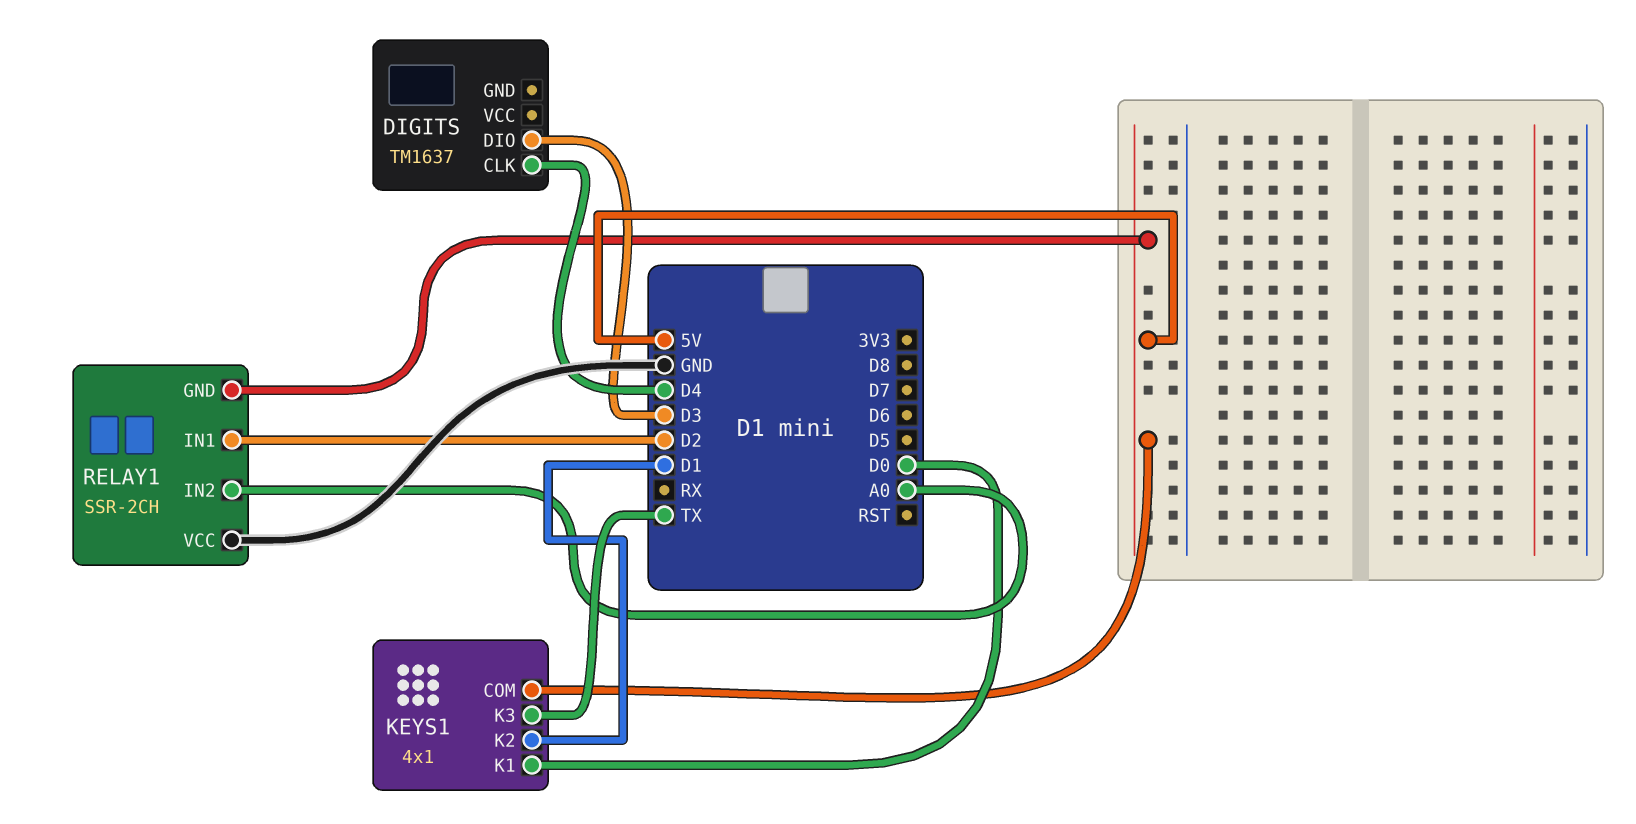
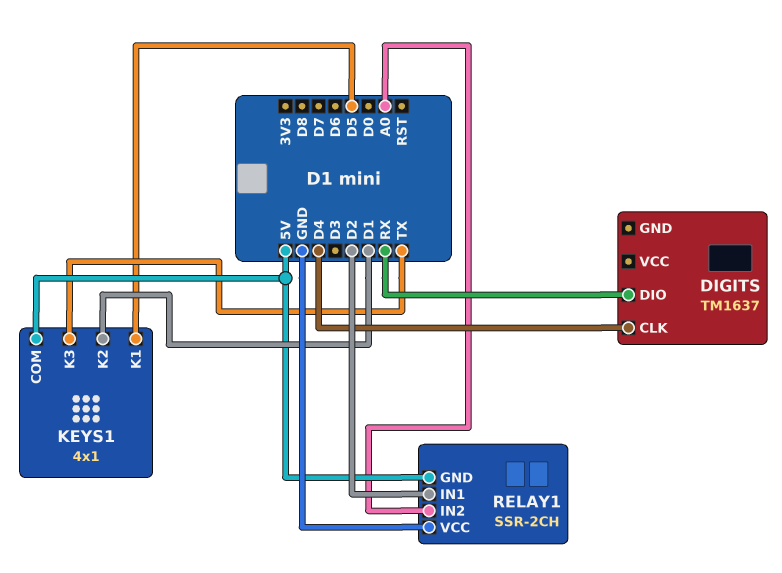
DIGITS pin DIO: D3 -> RX
KEYS1 pin K1: D0 -> D5

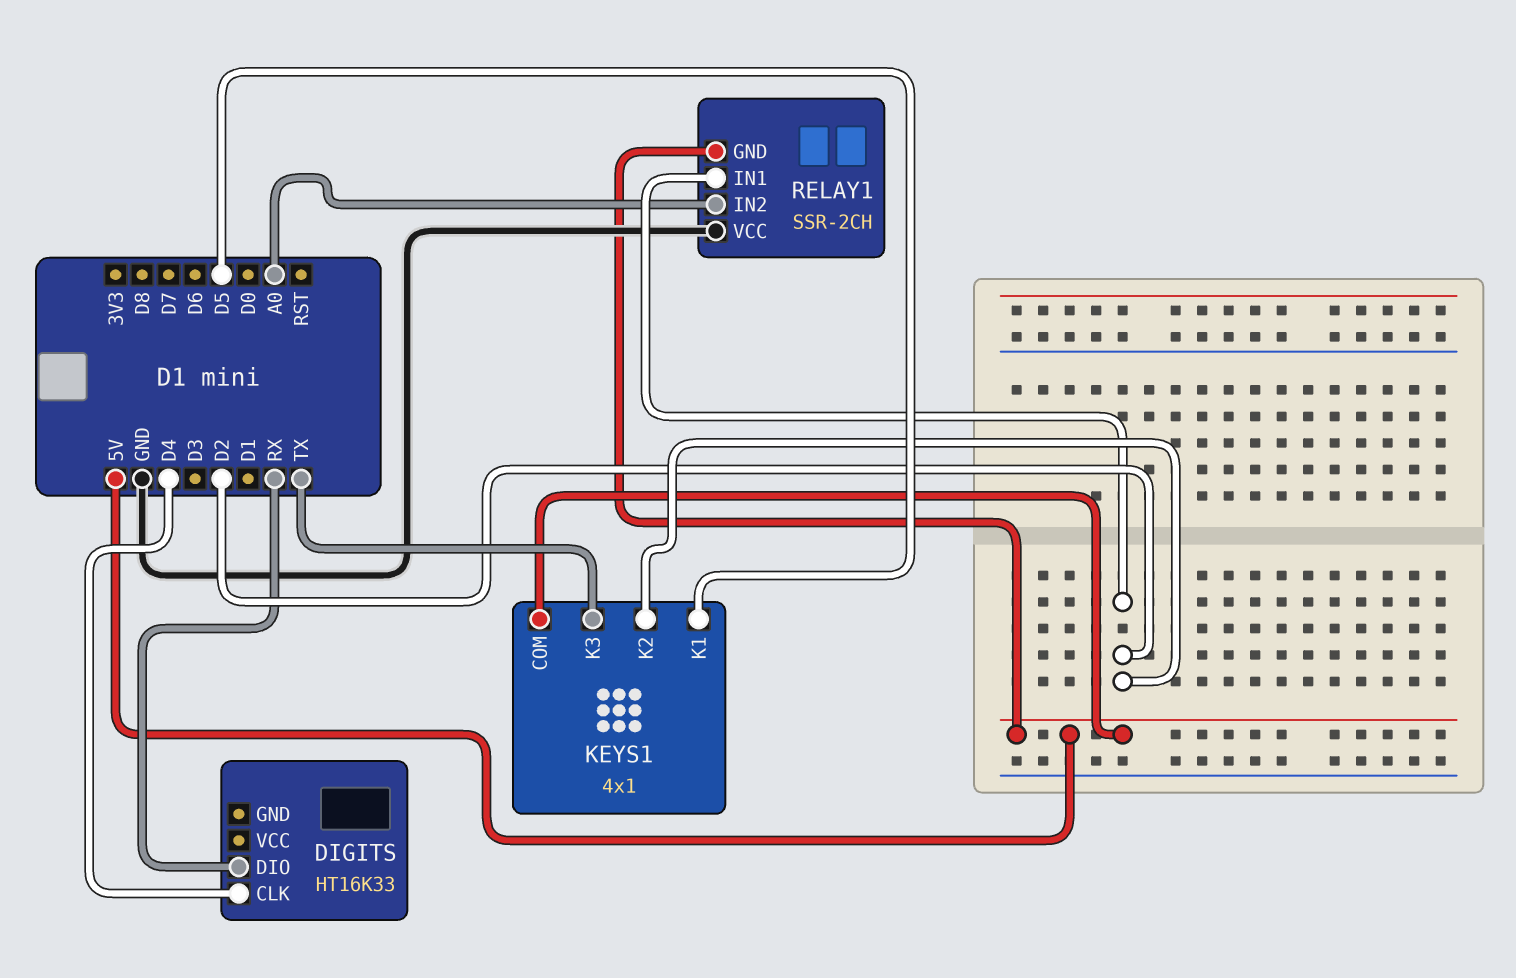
DIGITS: TM1637 -> HT16K33
KEYS1 pin K2: D1 -> D2

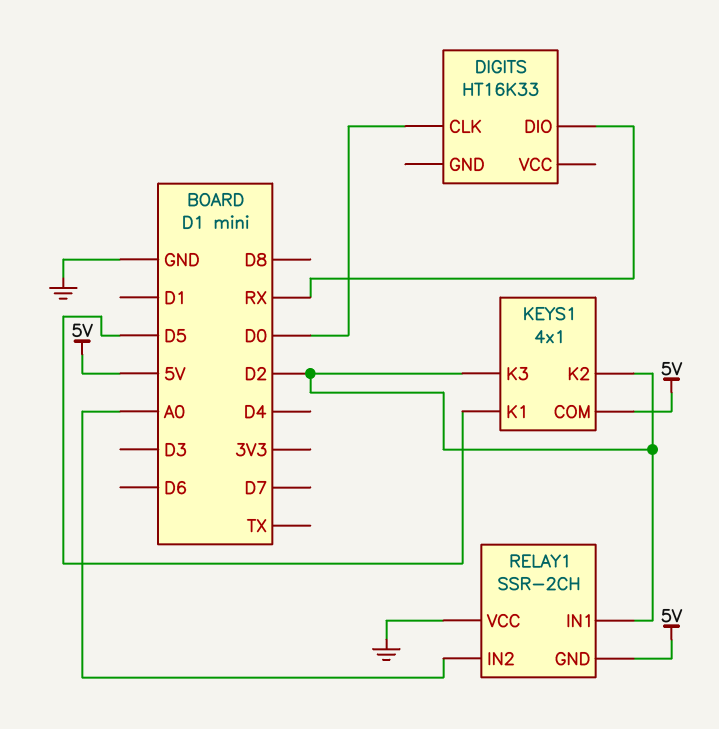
DIGITS pin CLK: D4 -> D0
KEYS1 pin K3: TX -> D2

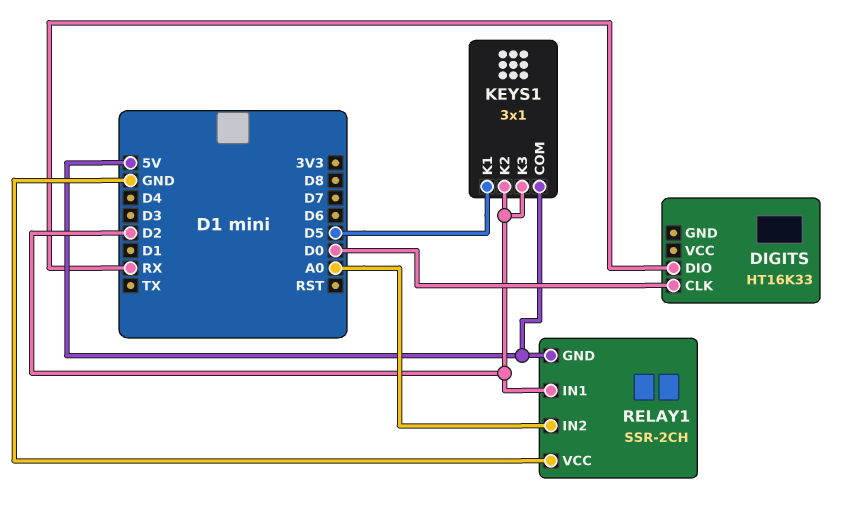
KEYS1: 4x1 -> 3x1

